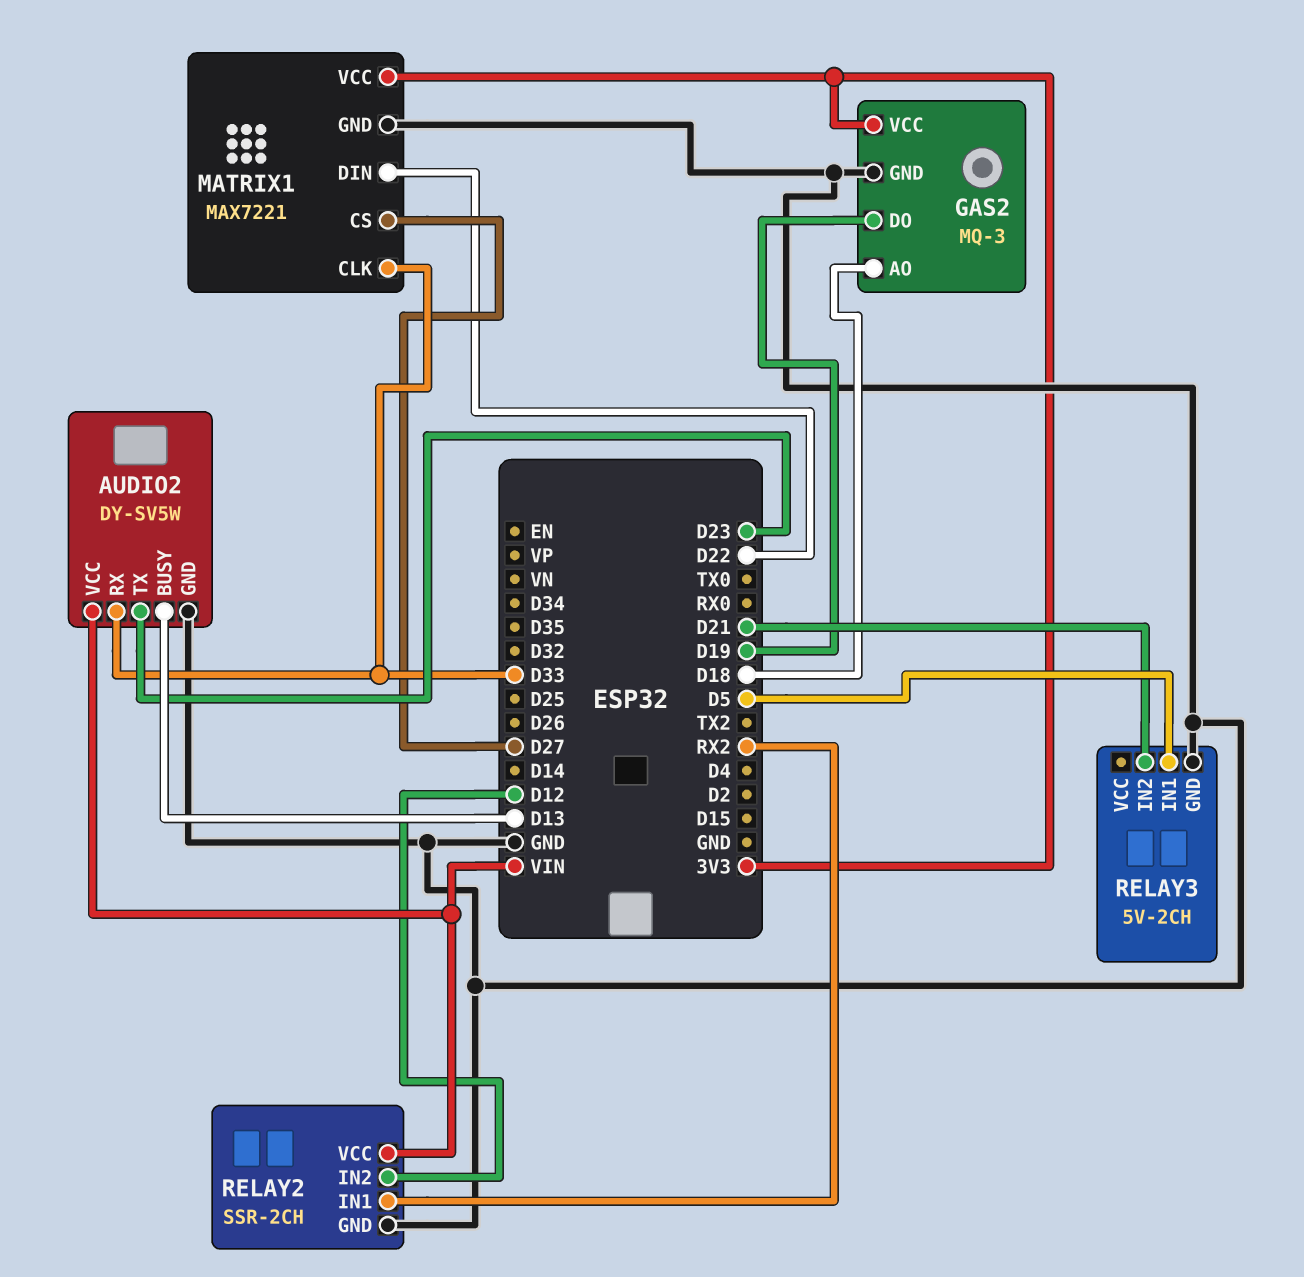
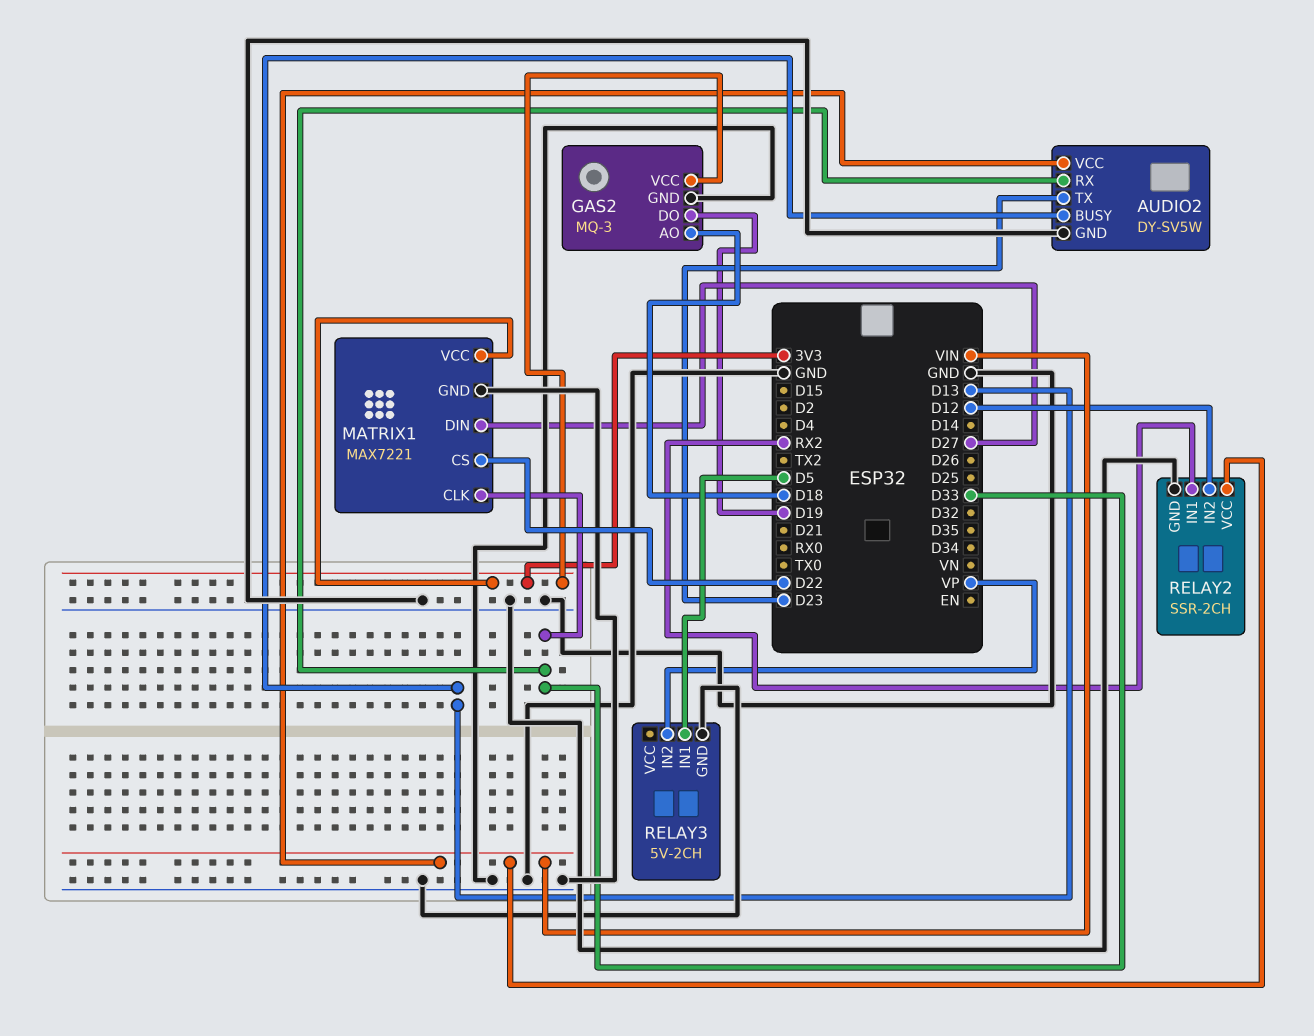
MATRIX1 pin CS: D27 -> D22
MATRIX1 pin DIN: D22 -> D27
RELAY3 pin IN2: D21 -> VP

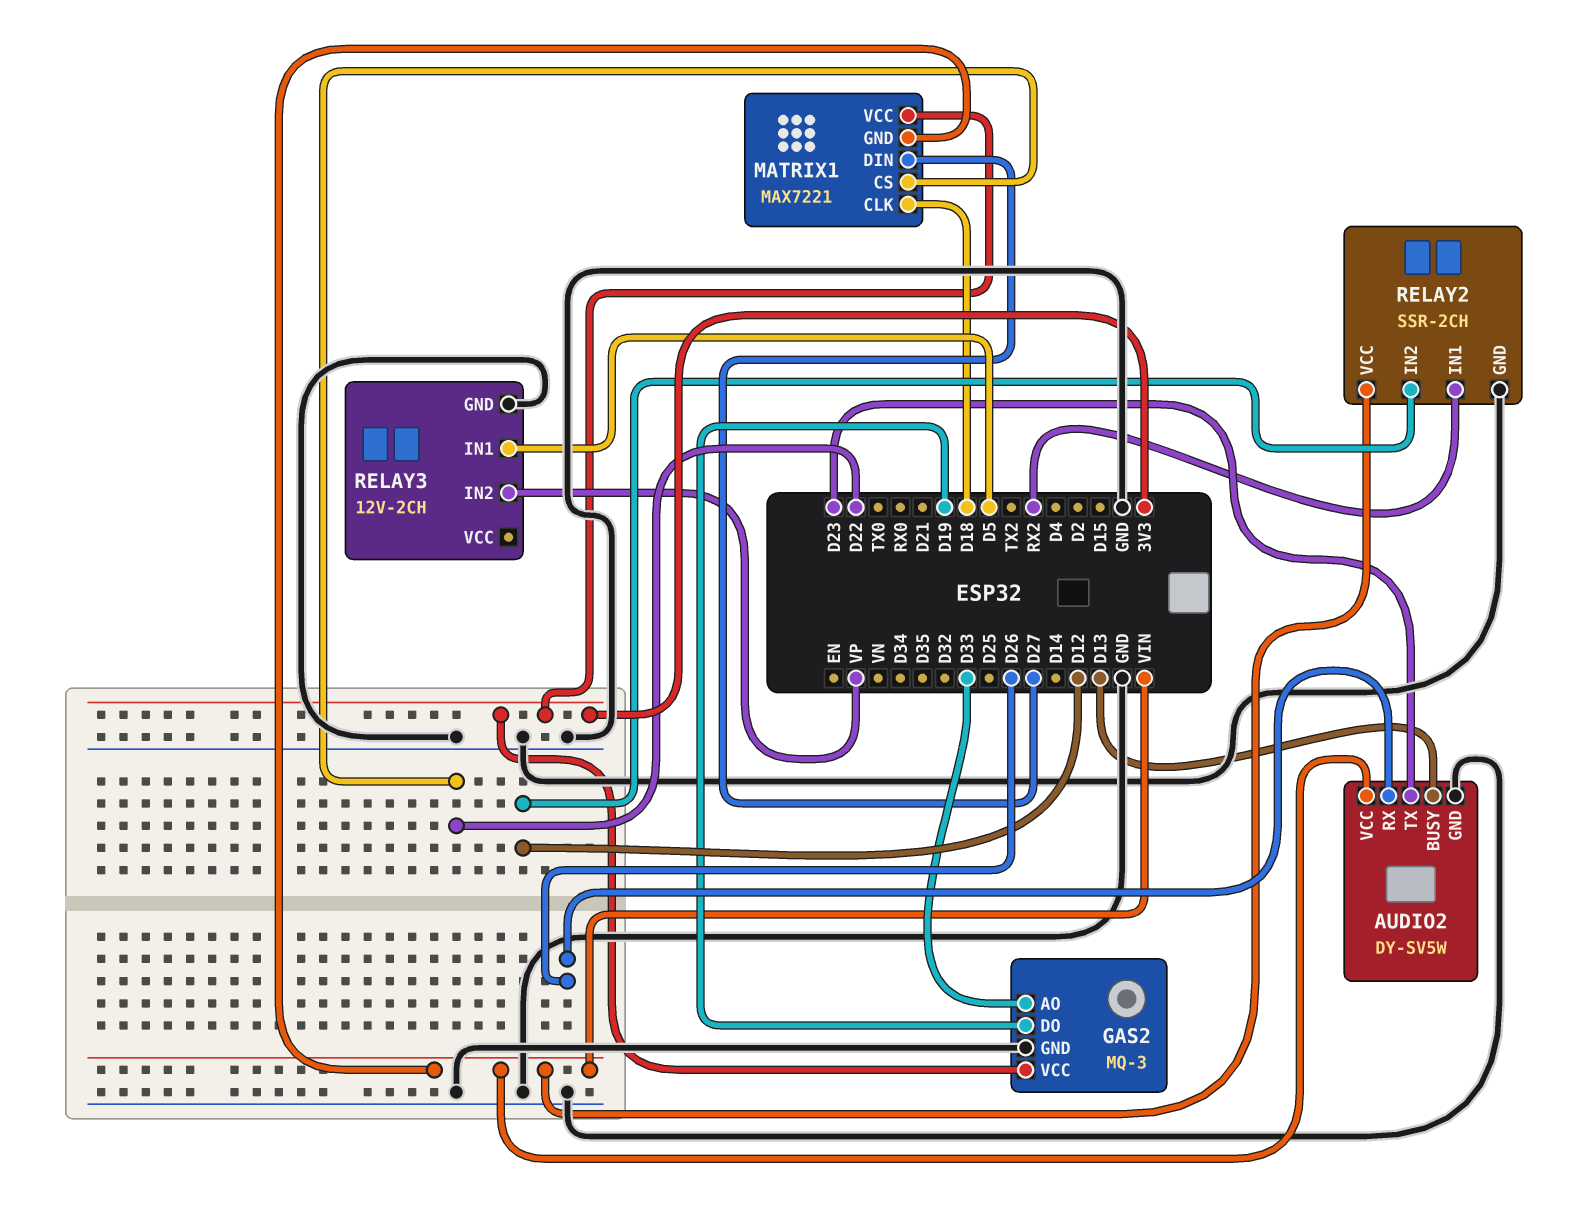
AUDIO2 pin RX: D33 -> D26
GAS2 pin AO: D18 -> D33
MATRIX1 pin CLK: D33 -> D18
MATRIX1 pin GND: GND -> VIN
RELAY3: 5V-2CH -> 12V-2CH

